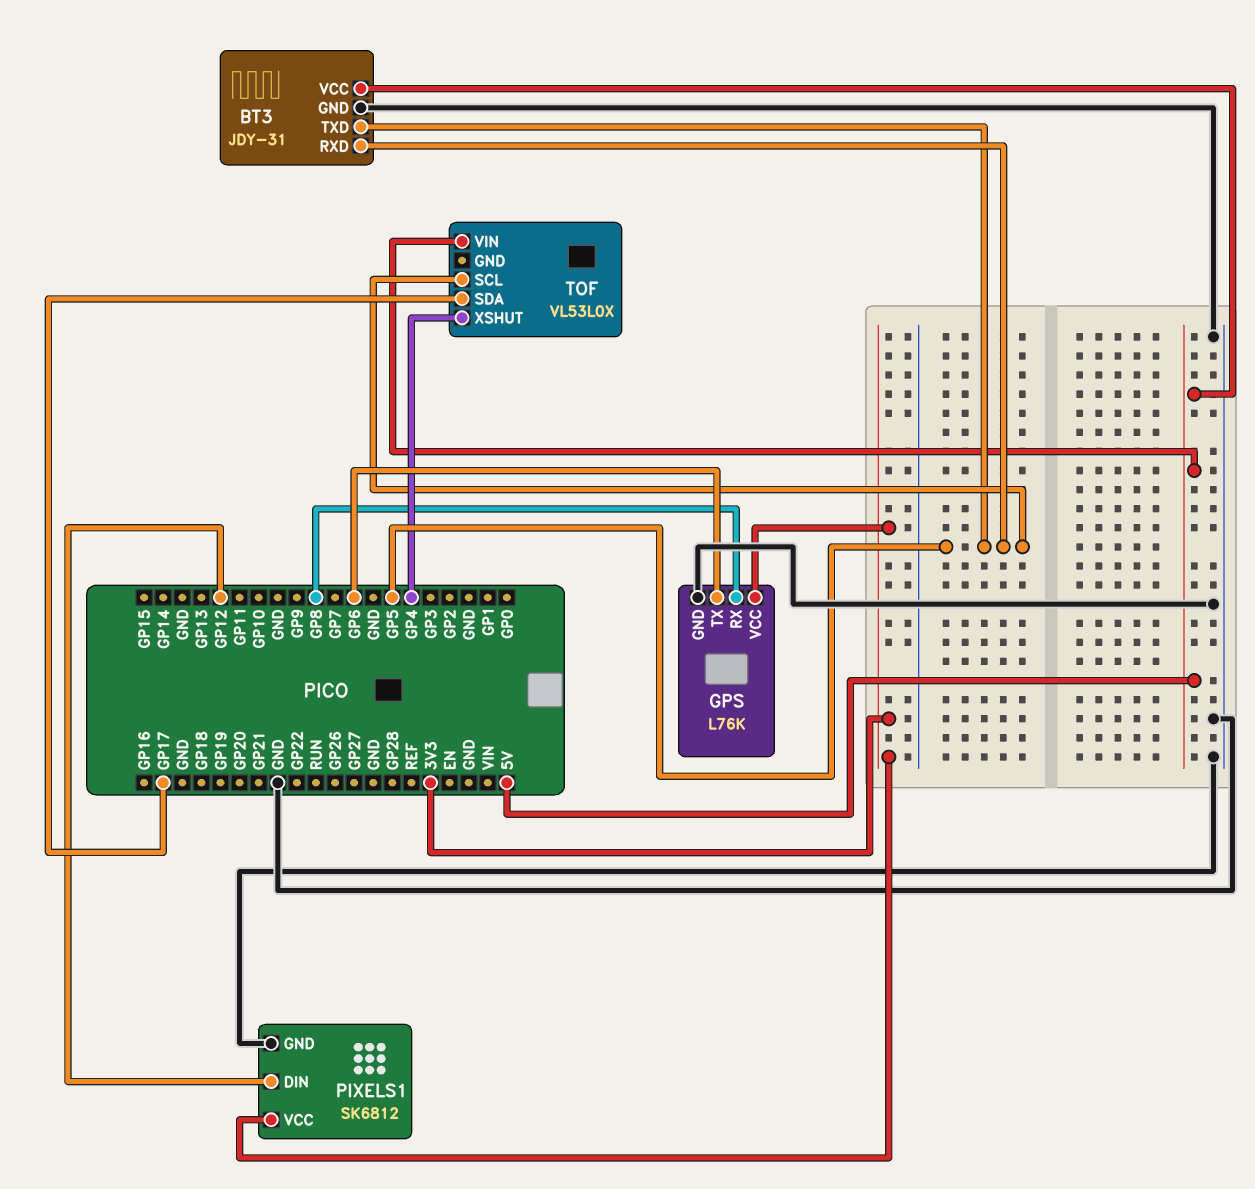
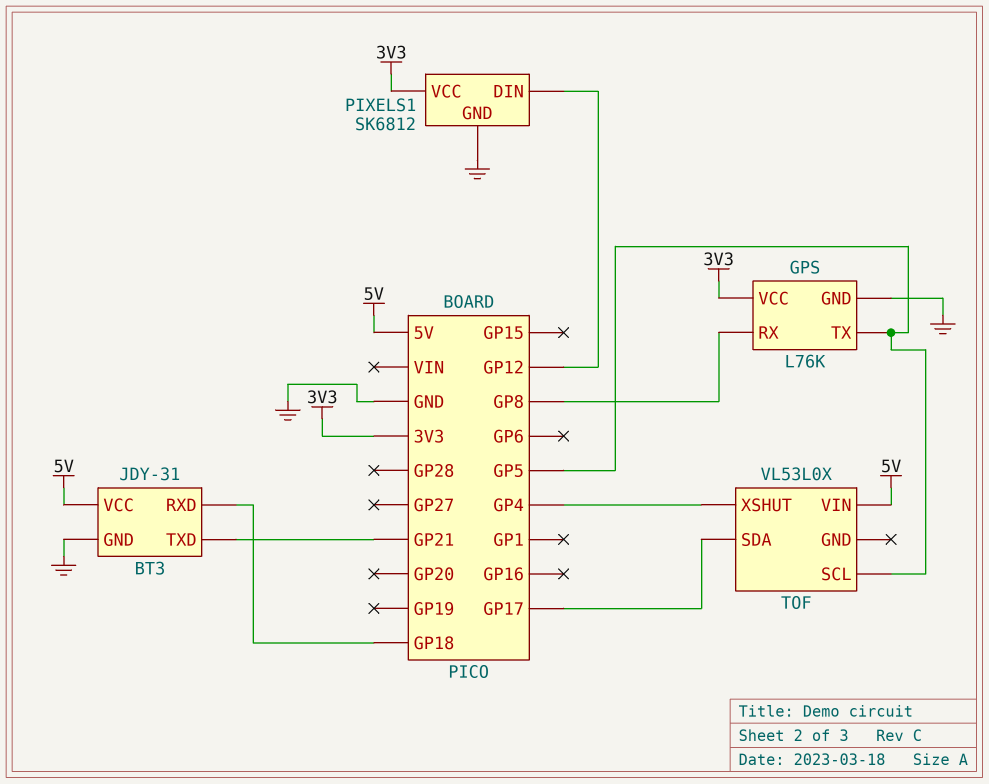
BT3 pin RXD: GP5 -> GP18
BT3 pin TXD: GP5 -> GP21
GPS pin TX: GP6 -> GP5

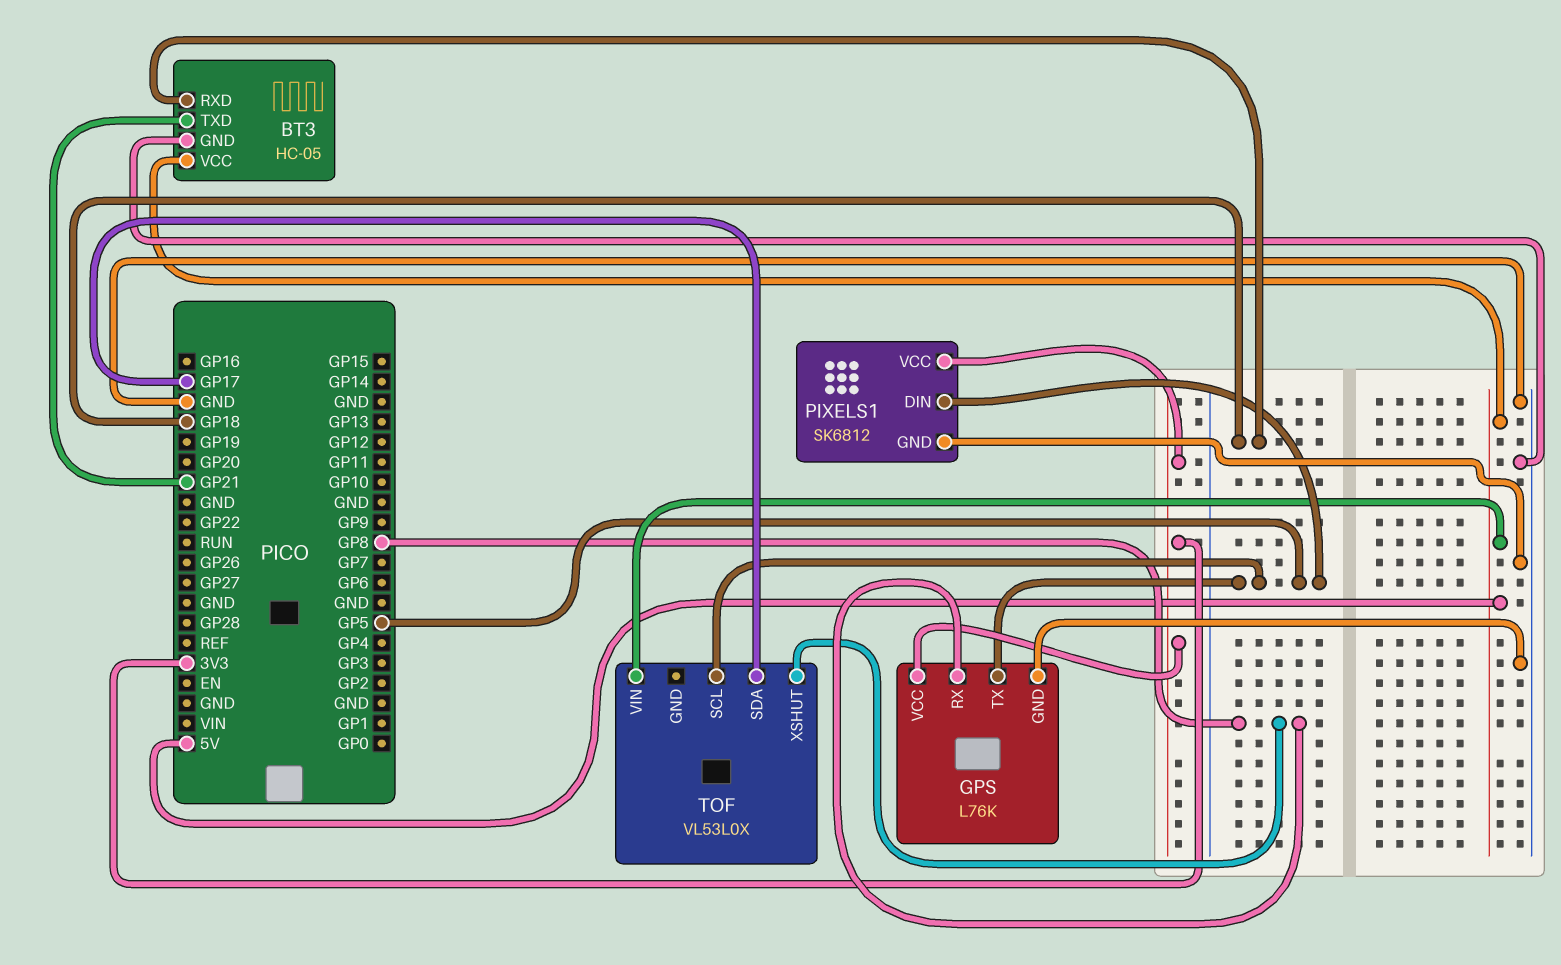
BT3: JDY-31 -> HC-05
PIXELS1 pin DIN: GP12 -> GP5
TOF pin XSHUT: GP4 -> GP8

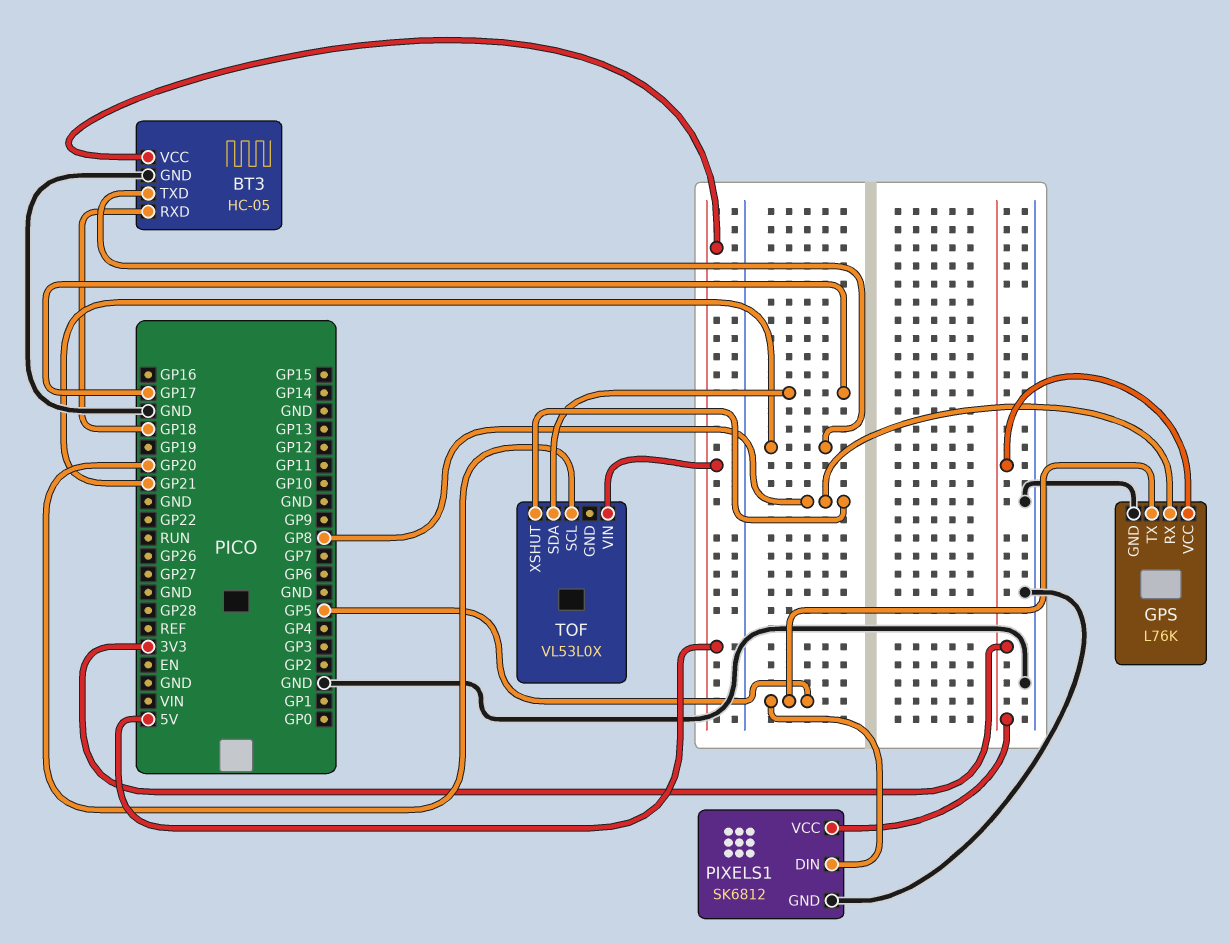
TOF pin SCL: GP5 -> GP20

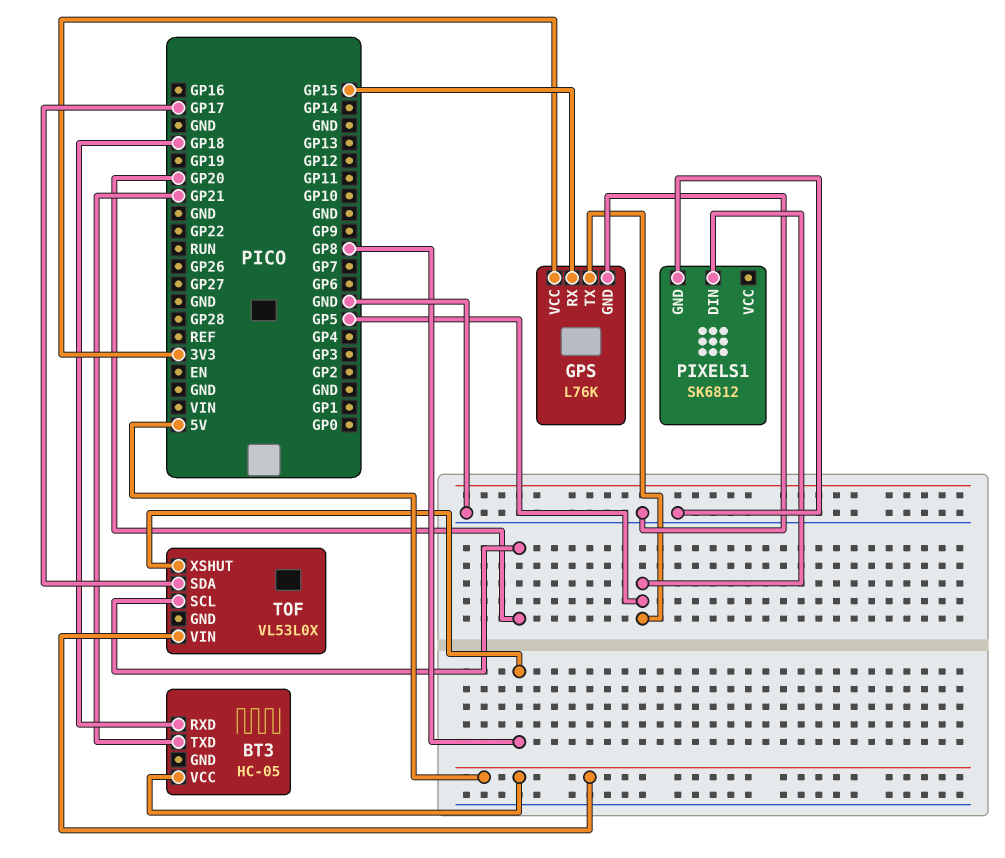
BT3 pin GND: GND -> none
GPS pin RX: GP8 -> GP15
PIXELS1 pin VCC: 3V3 -> none

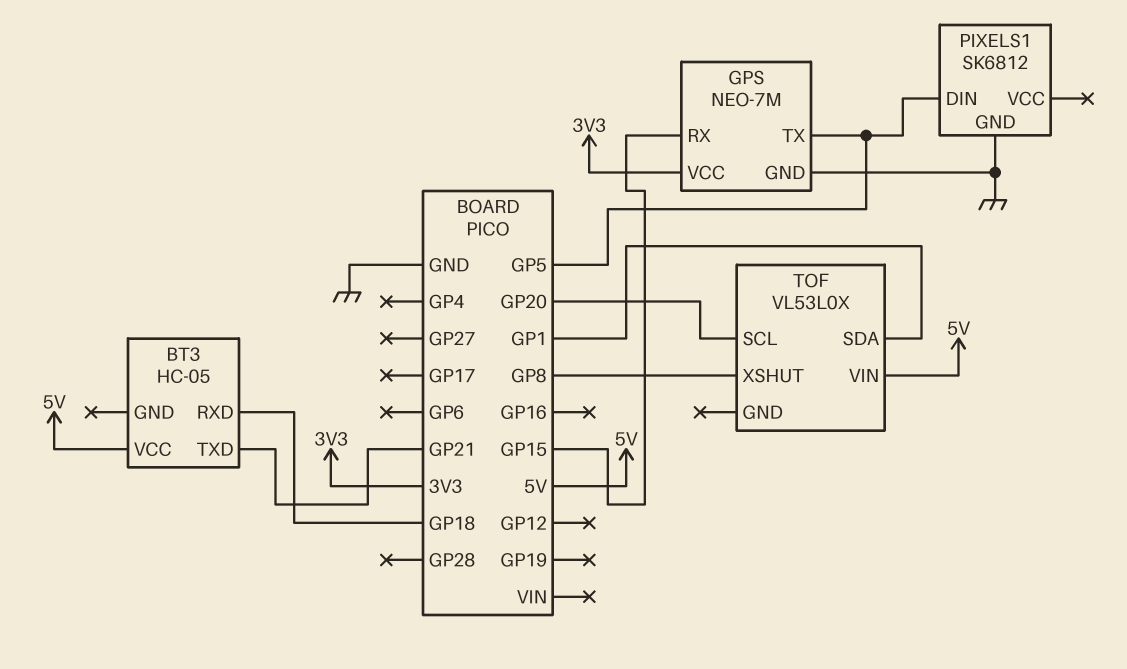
GPS: L76K -> NEO-7M
TOF pin SDA: GP17 -> GP1

